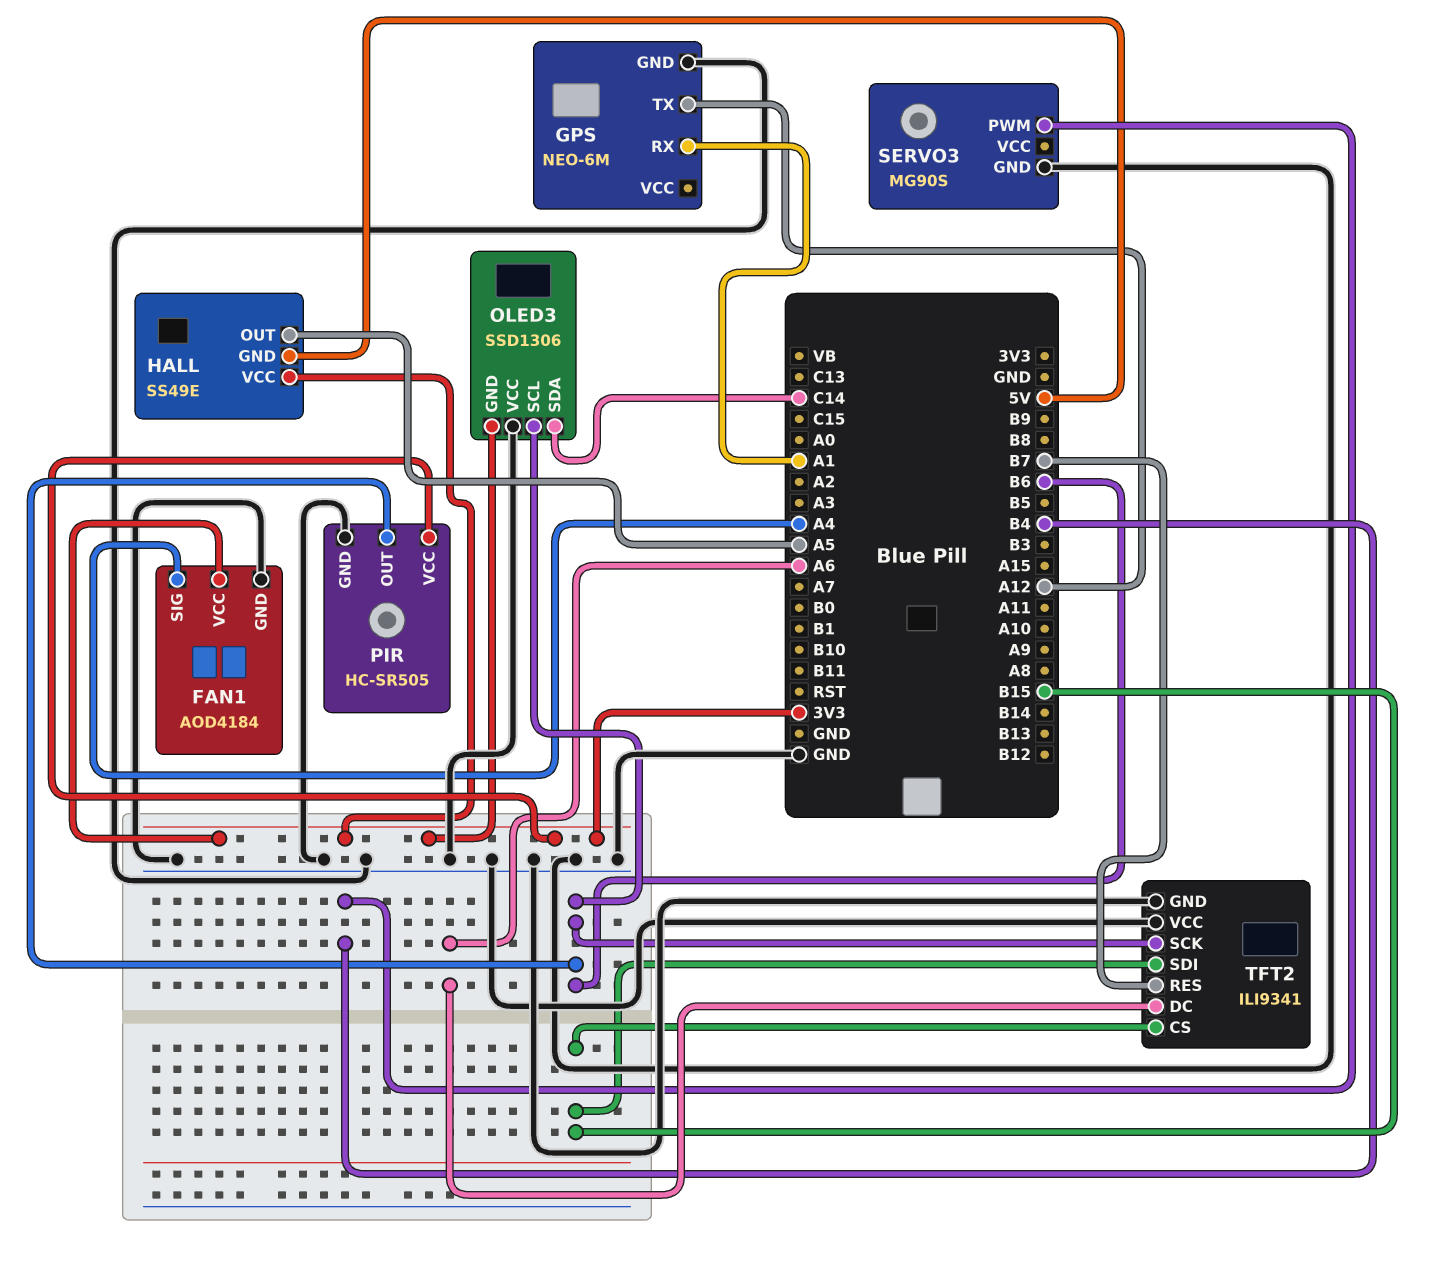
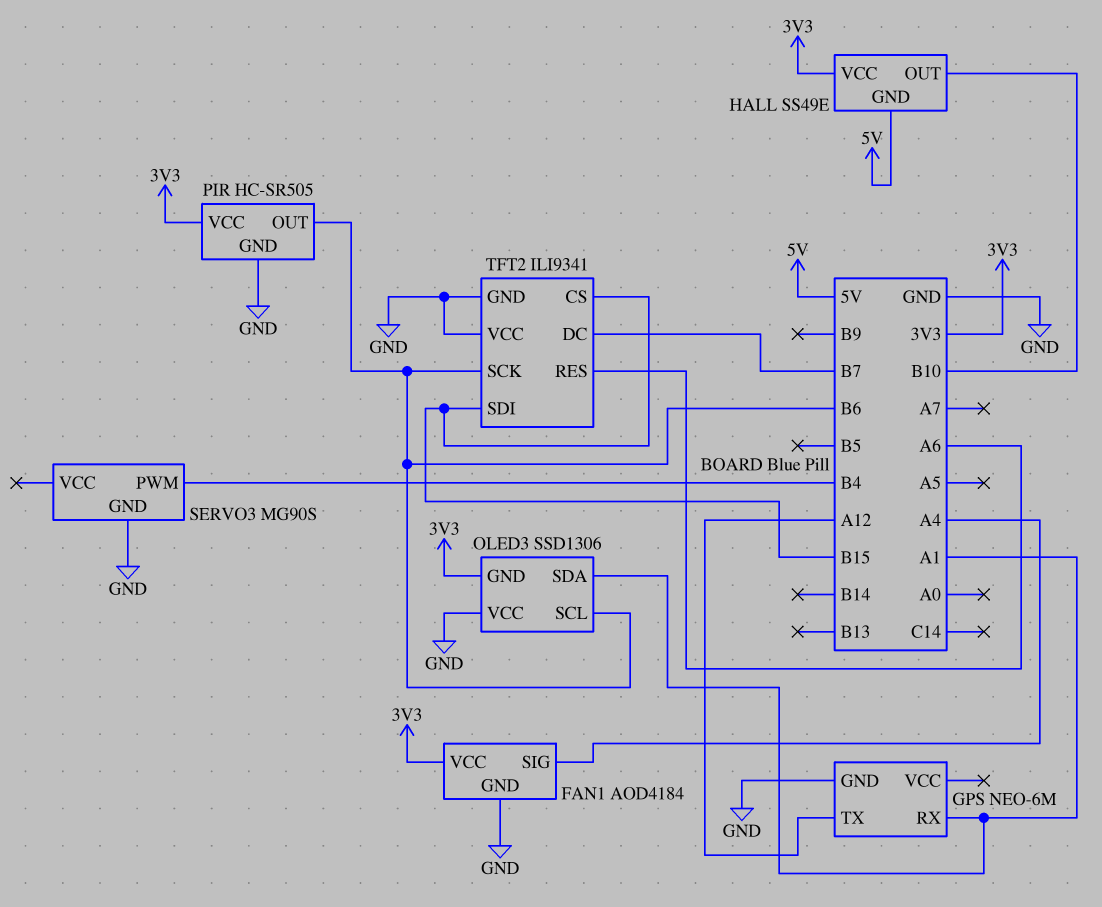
HALL pin OUT: A5 -> B10
OLED3 pin SDA: C14 -> A1
TFT2 pin DC: A6 -> B7
TFT2 pin RES: B7 -> A6

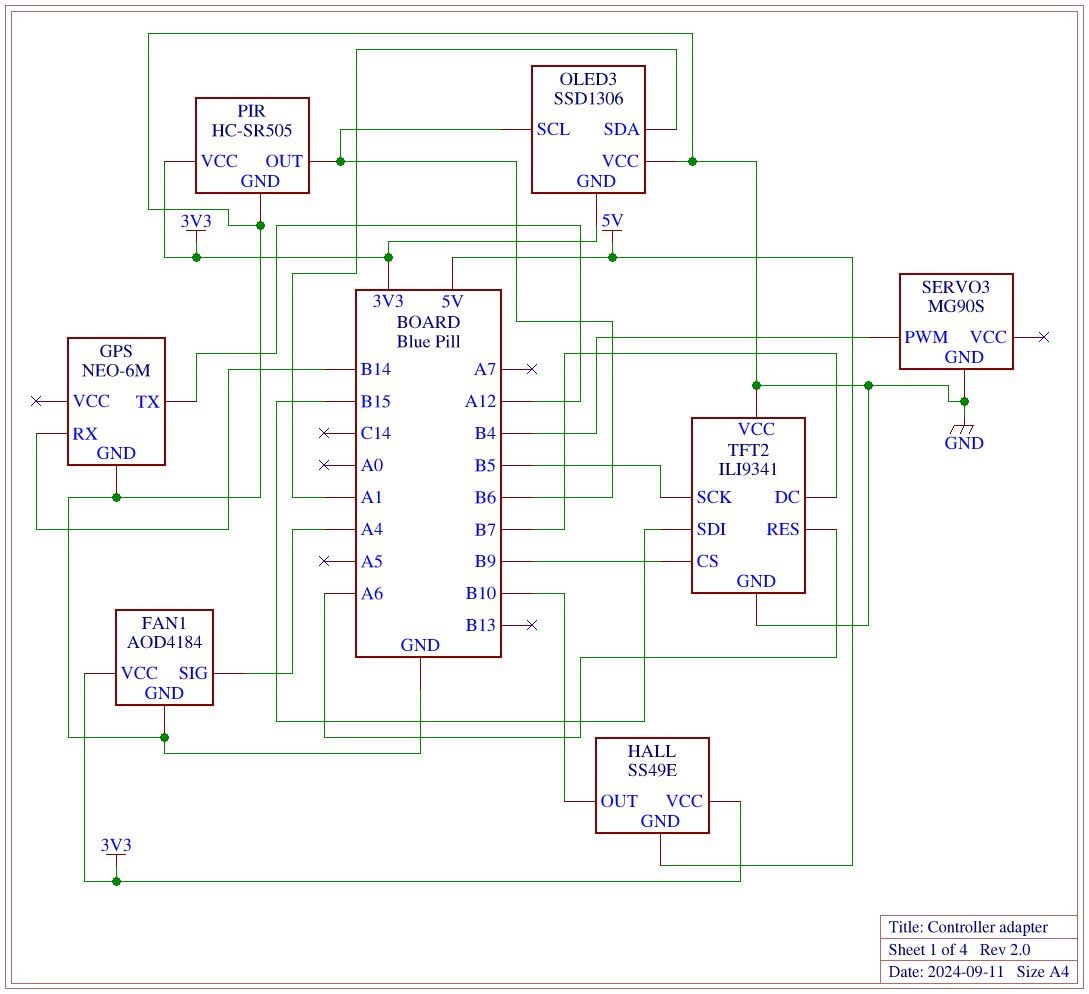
GPS pin RX: A1 -> B14
TFT2 pin CS: B15 -> B9
TFT2 pin SCK: B6 -> B5

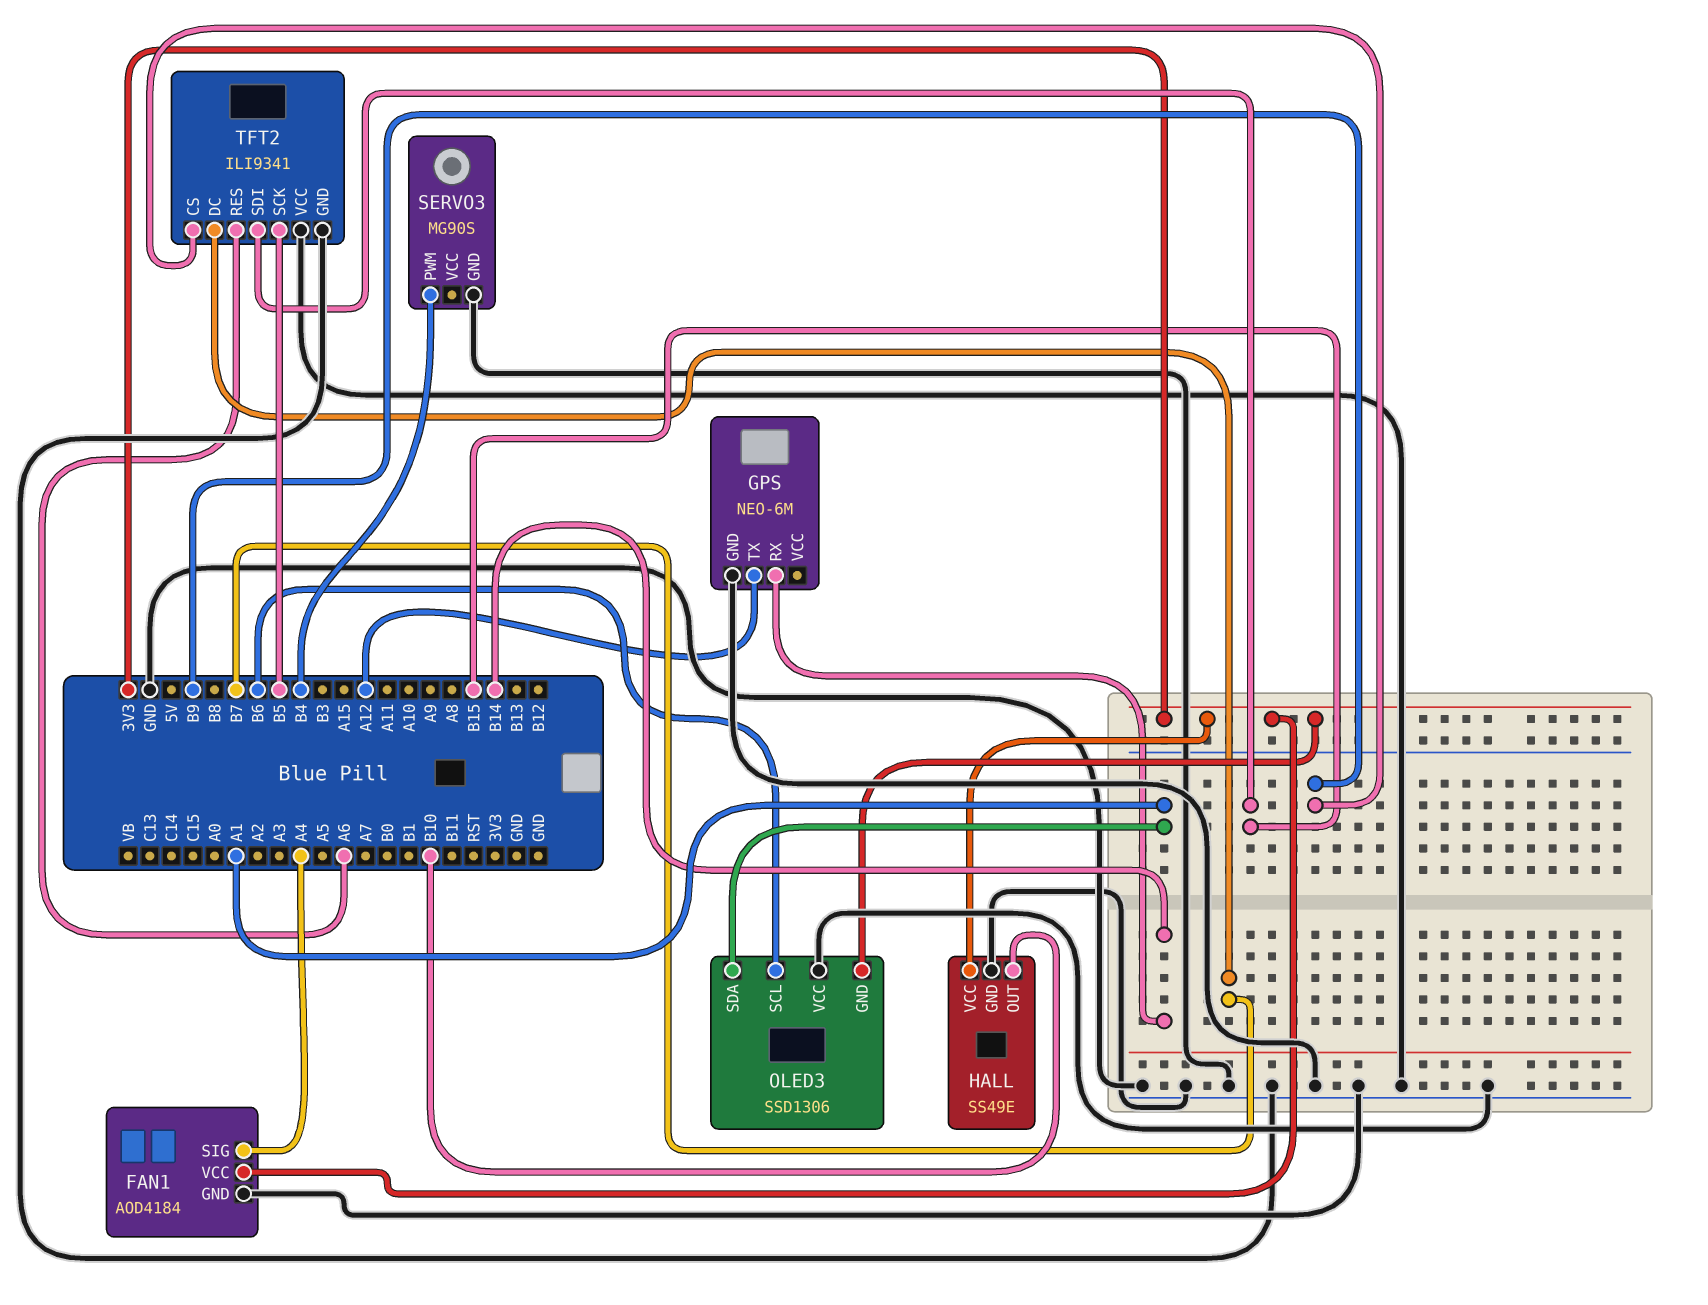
HALL pin GND: 5V -> GND
PIR: HC-SR505 -> none
PIR pin GND: GND -> none
PIR pin OUT: B6 -> none
PIR pin VCC: 3V3 -> none

